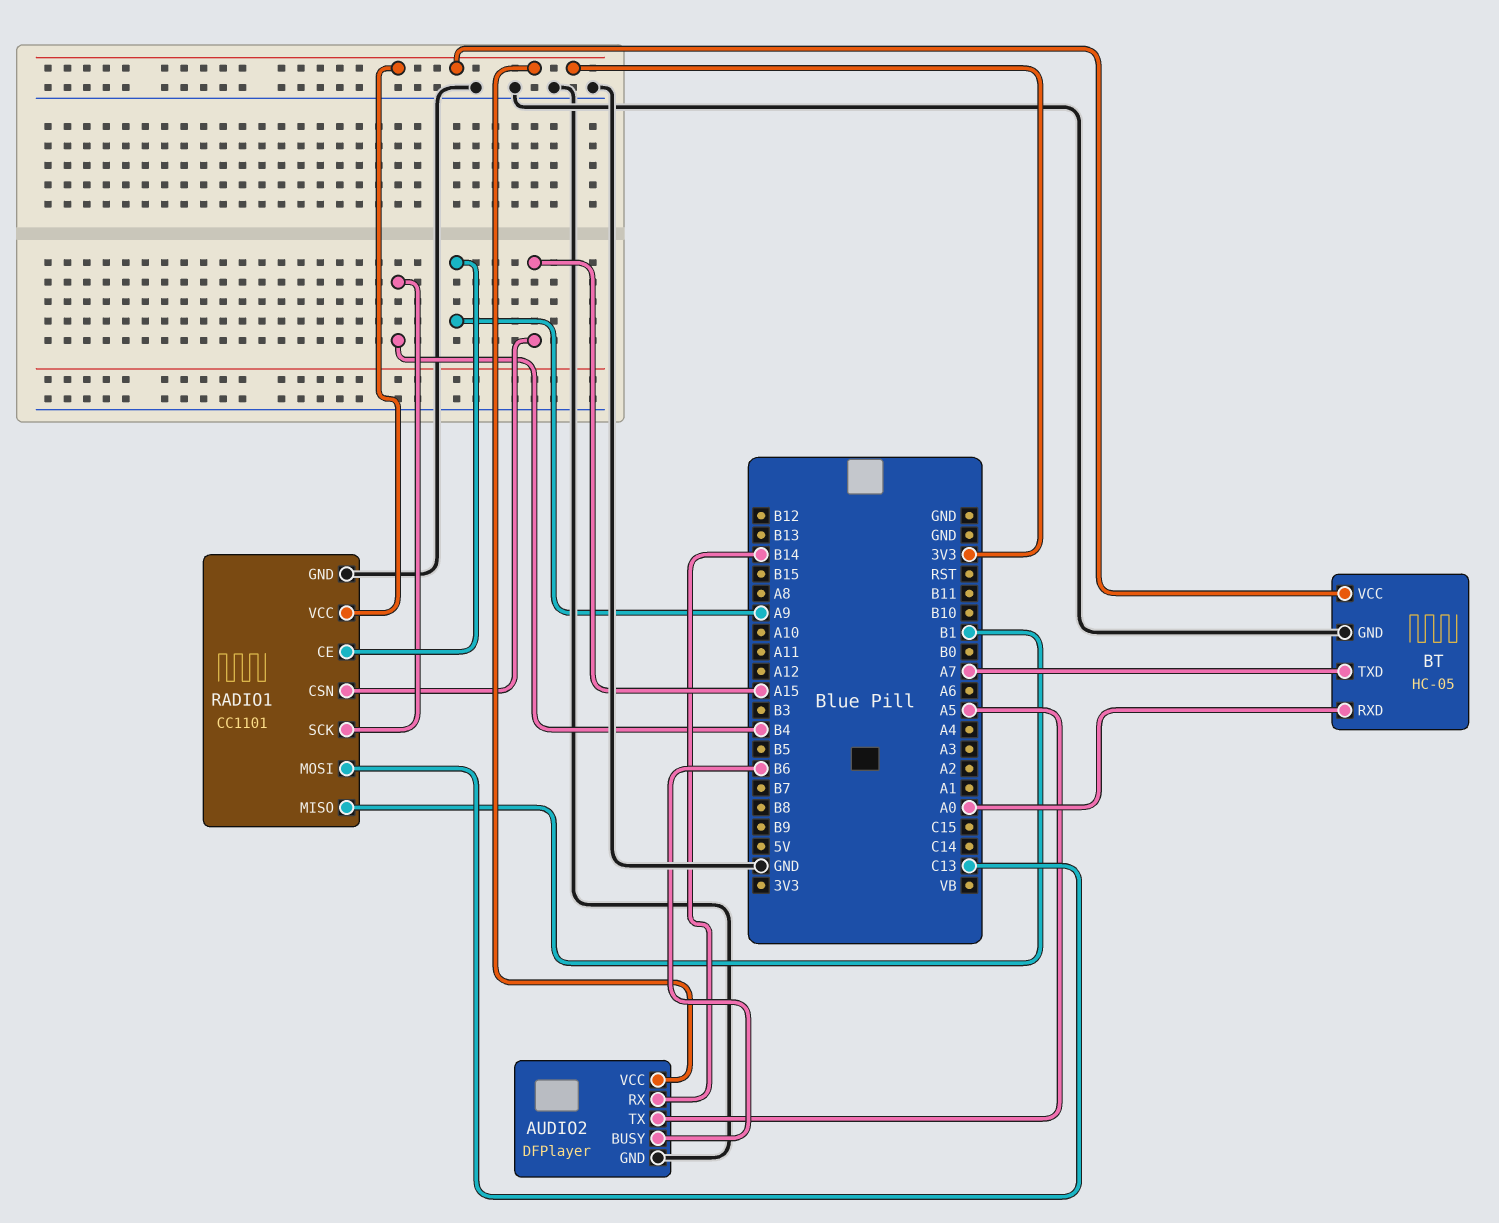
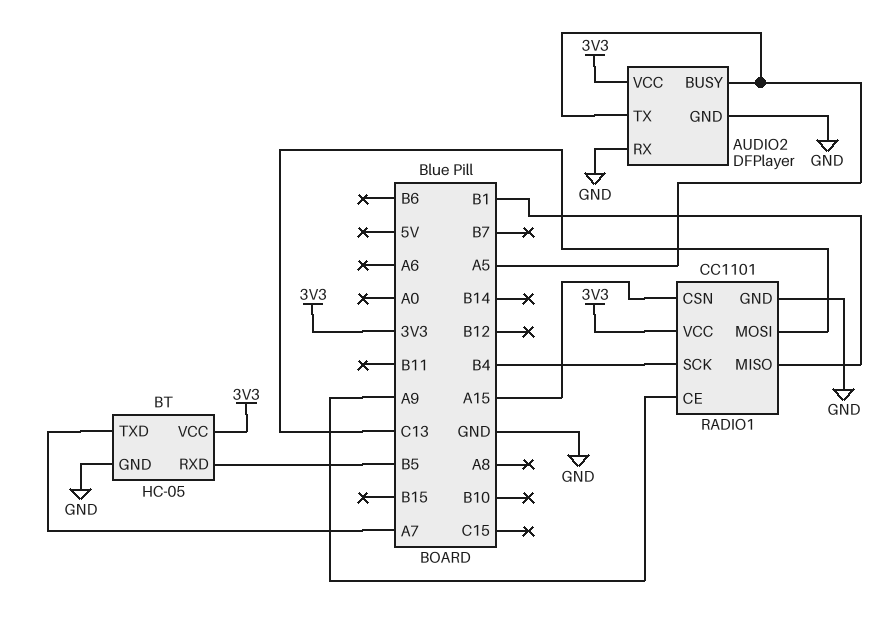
AUDIO2 pin BUSY: B6 -> A5
AUDIO2 pin RX: B14 -> GND
BT pin RXD: A0 -> B5

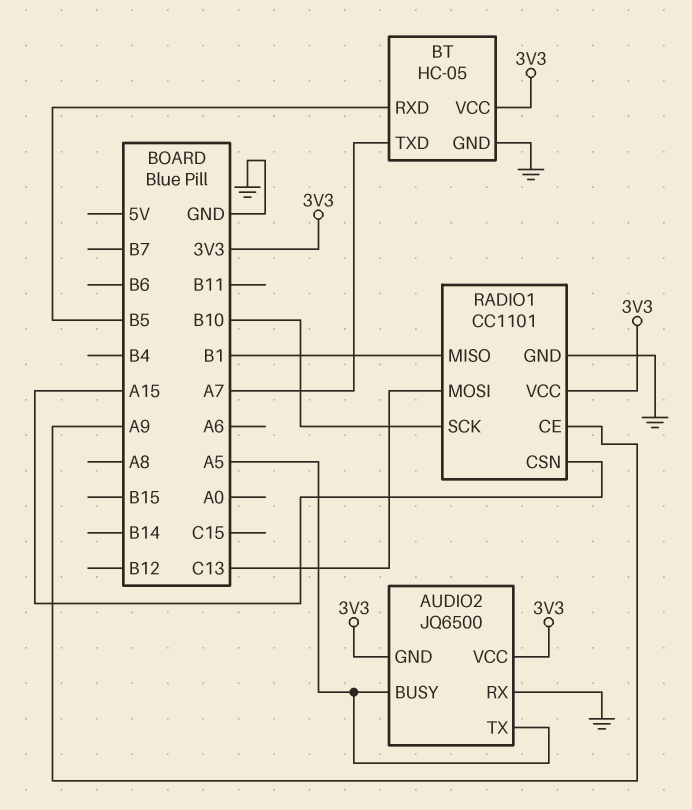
AUDIO2: DFPlayer -> JQ6500
AUDIO2 pin GND: GND -> 3V3
RADIO1 pin SCK: B4 -> B10

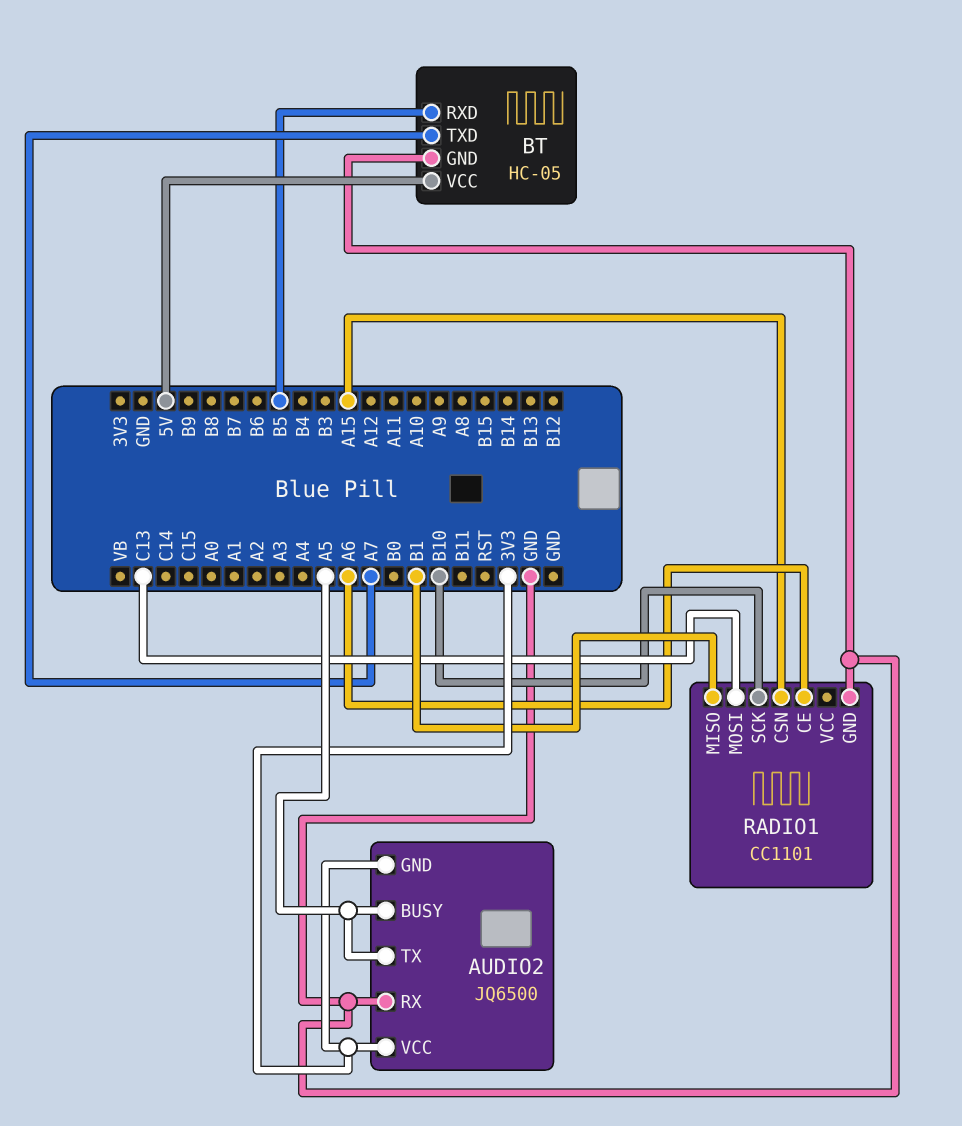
BT pin VCC: 3V3 -> 5V
RADIO1 pin CE: A9 -> A6
RADIO1 pin VCC: 3V3 -> none

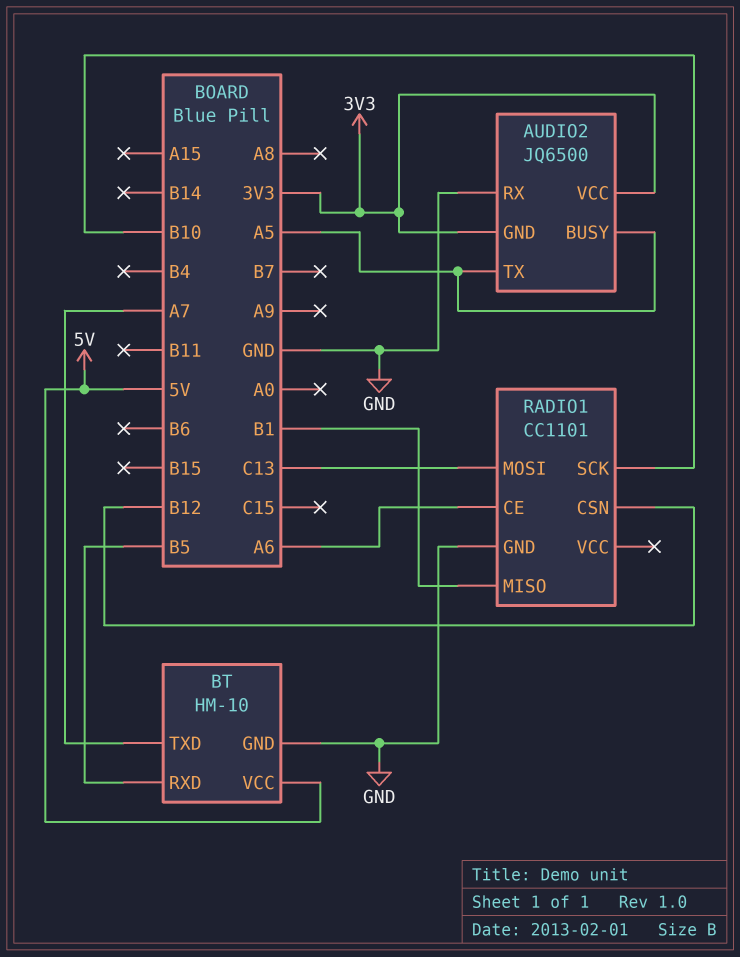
BT: HC-05 -> HM-10
RADIO1 pin CSN: A15 -> B12

